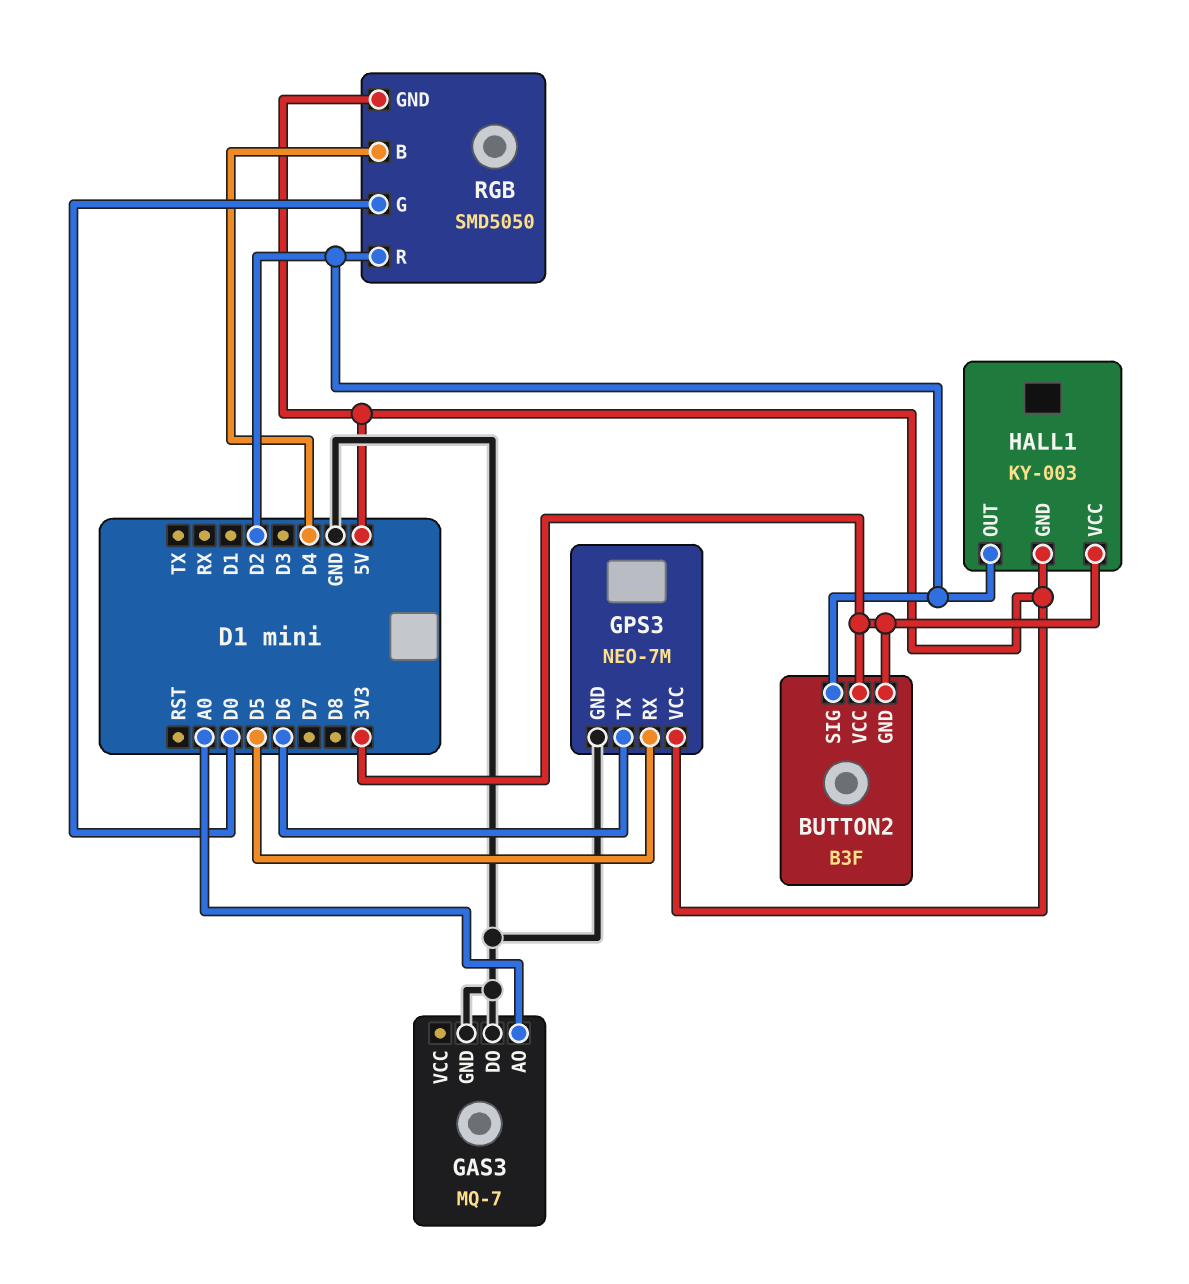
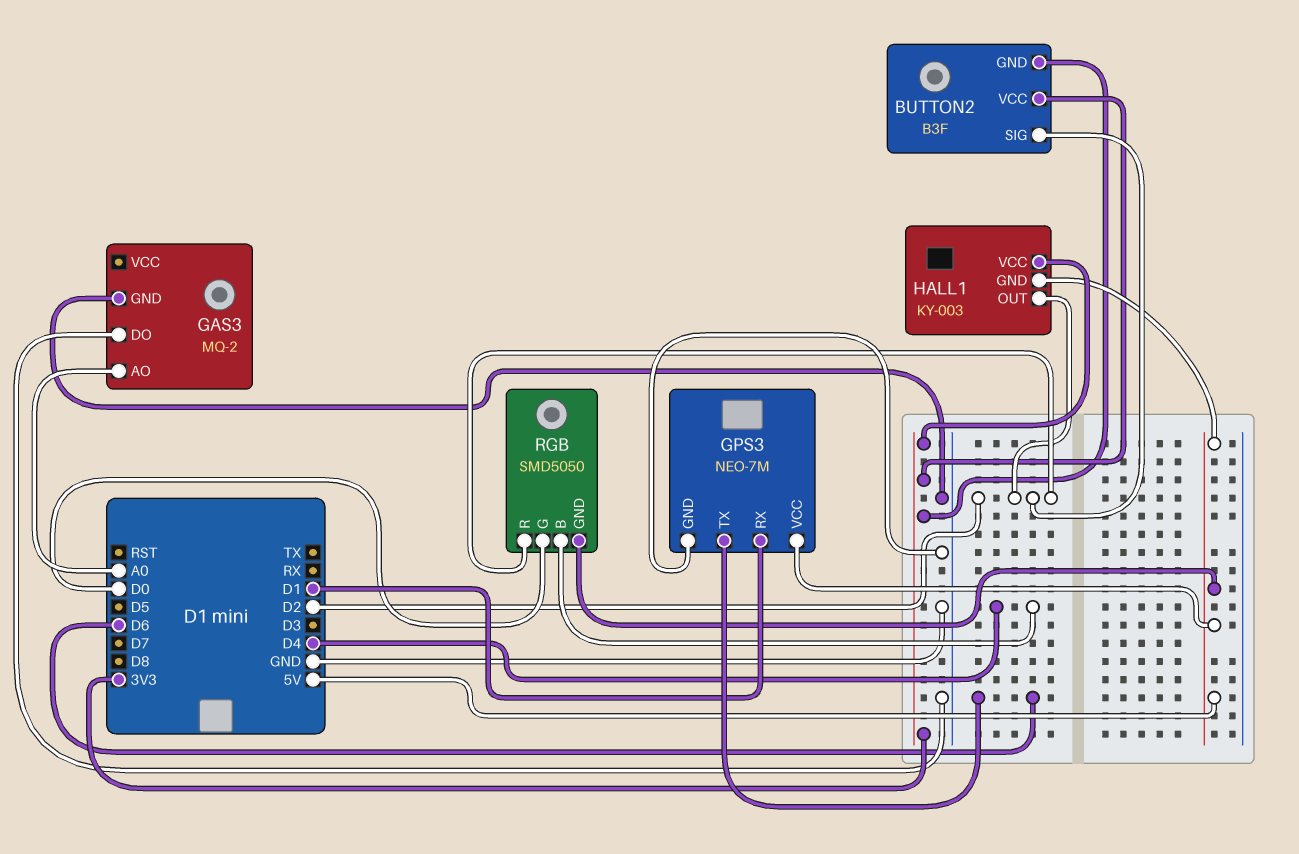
GAS3: MQ-7 -> MQ-2
GPS3 pin RX: D5 -> D1

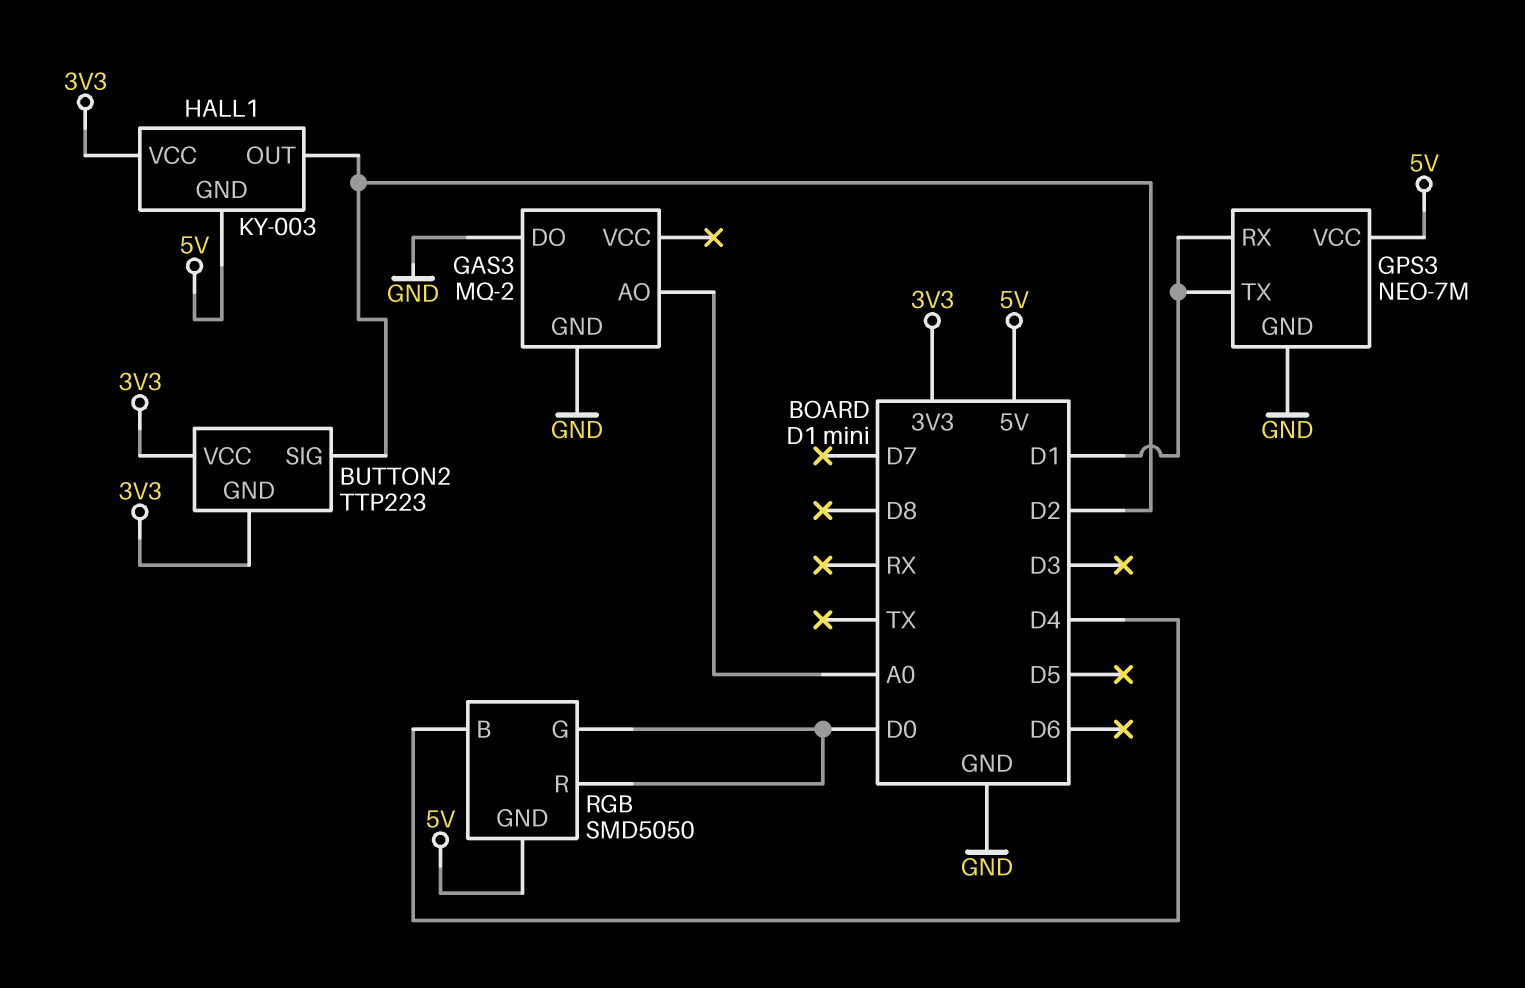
BUTTON2: B3F -> TTP223
GPS3 pin TX: D6 -> D1
RGB pin R: D2 -> D0

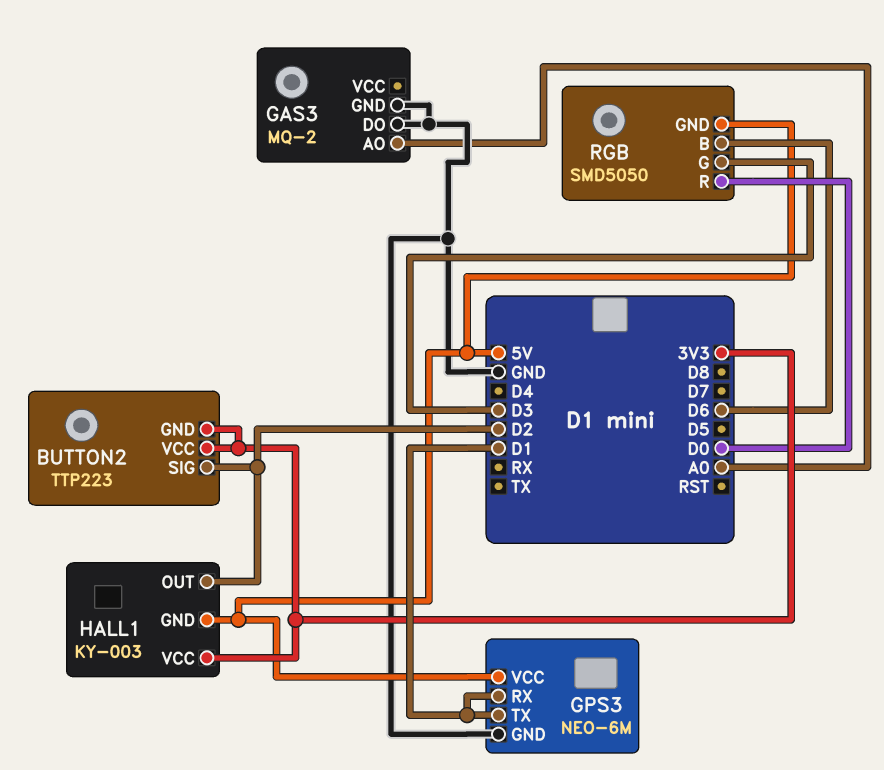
GPS3: NEO-7M -> NEO-6M
RGB pin B: D4 -> D6
RGB pin G: D0 -> D3

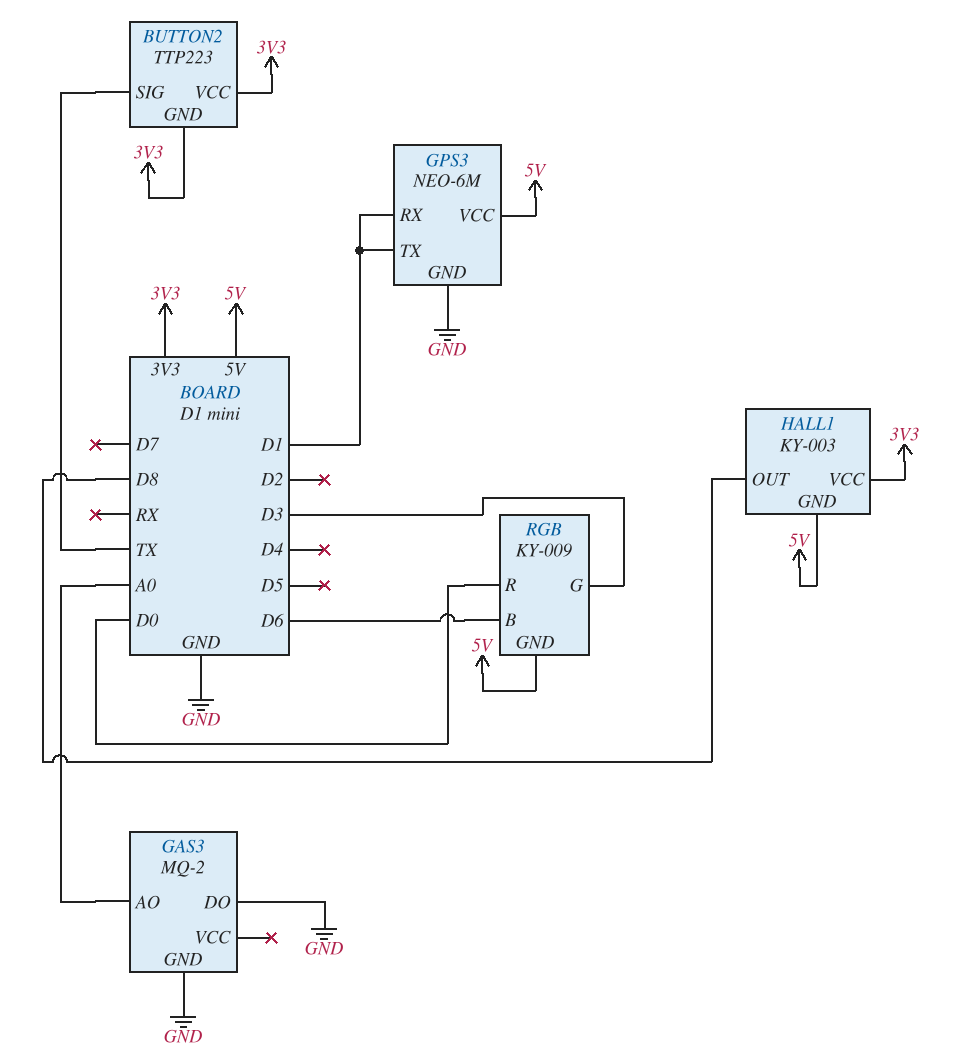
BUTTON2 pin SIG: D2 -> TX
HALL1 pin OUT: D2 -> D8
RGB: SMD5050 -> KY-009

